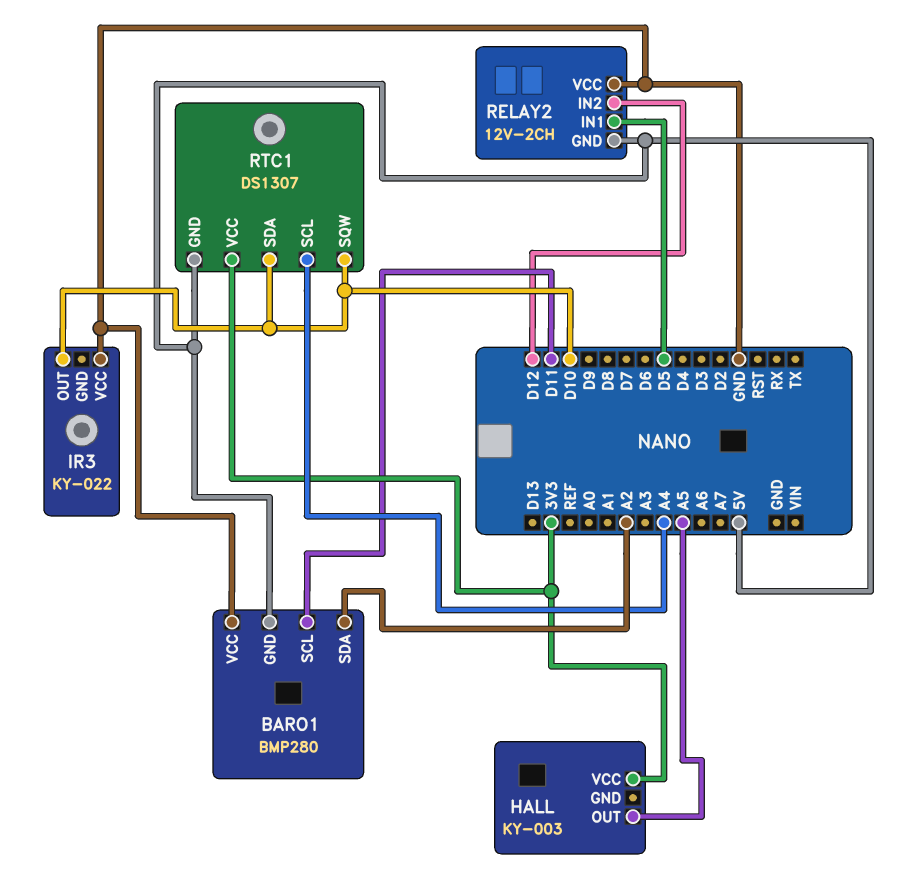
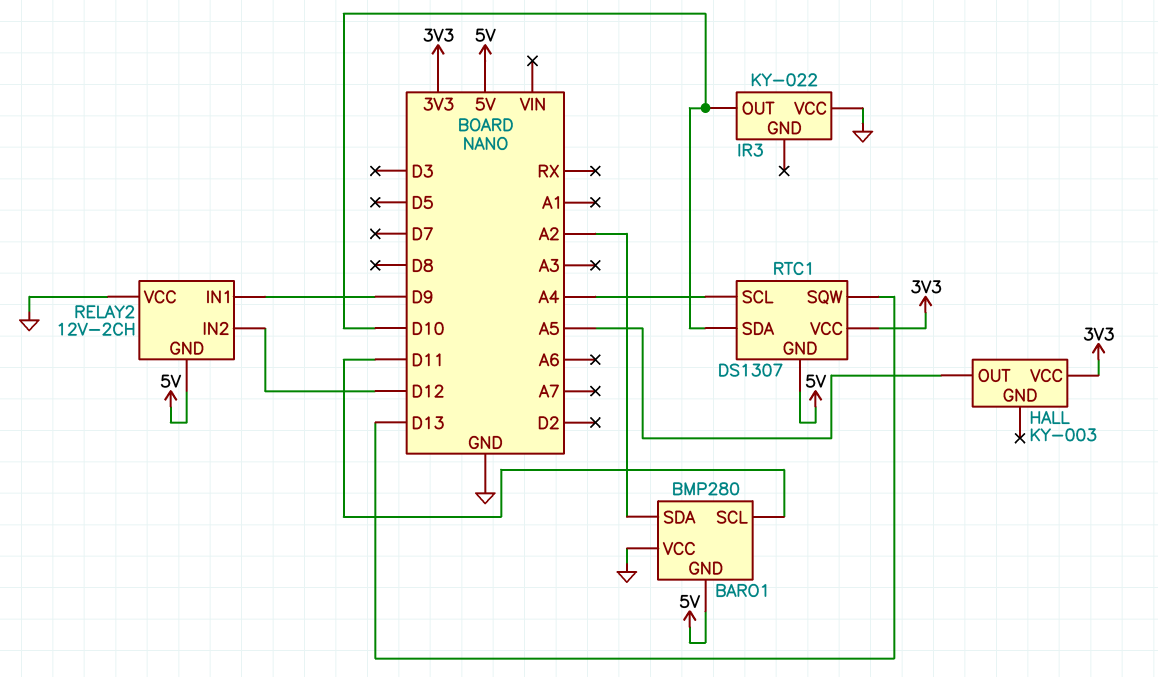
RELAY2 pin IN1: D5 -> D9
RTC1 pin SQW: D10 -> D13

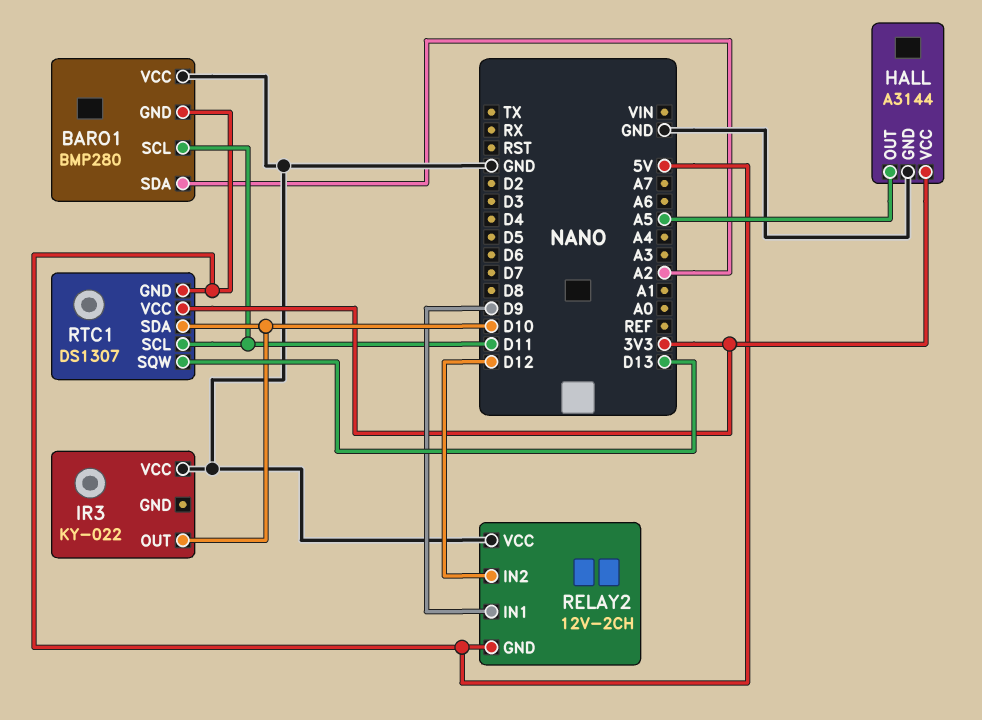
HALL: KY-003 -> A3144
HALL pin GND: none -> GND
RTC1 pin SCL: A4 -> D11

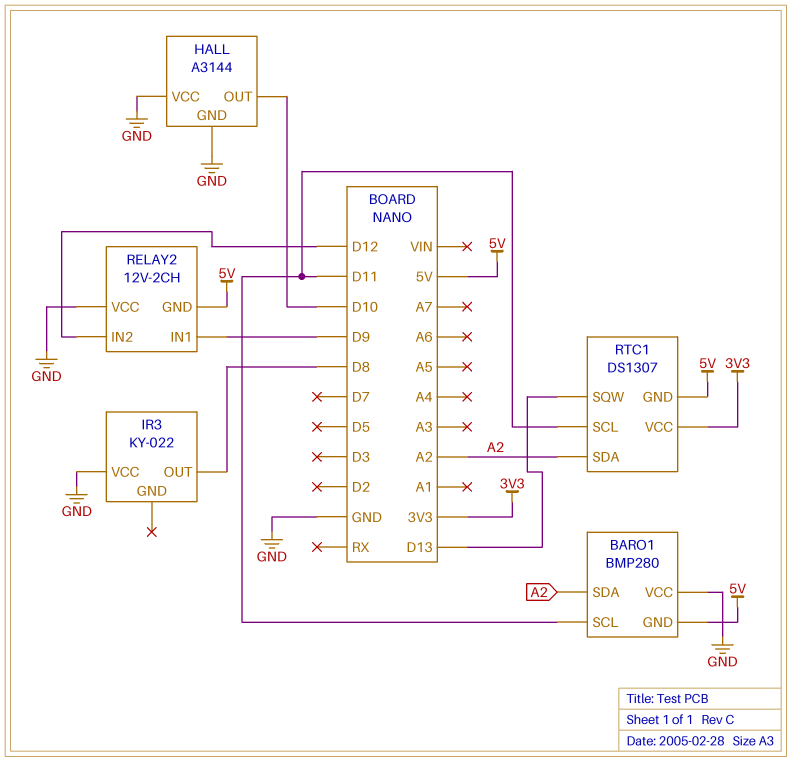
HALL pin OUT: A5 -> D10
HALL pin VCC: 3V3 -> GND
IR3 pin OUT: D10 -> D8
RTC1 pin SDA: D10 -> A2

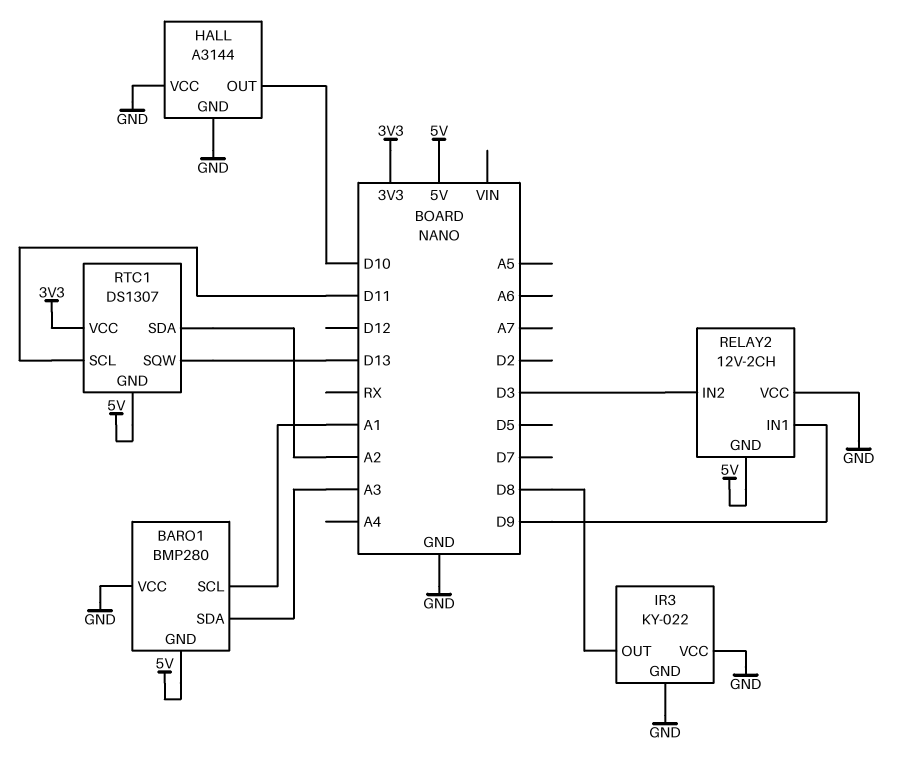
BARO1 pin SCL: D11 -> A1
BARO1 pin SDA: A2 -> A3
IR3 pin GND: none -> GND
RELAY2 pin IN2: D12 -> D3

